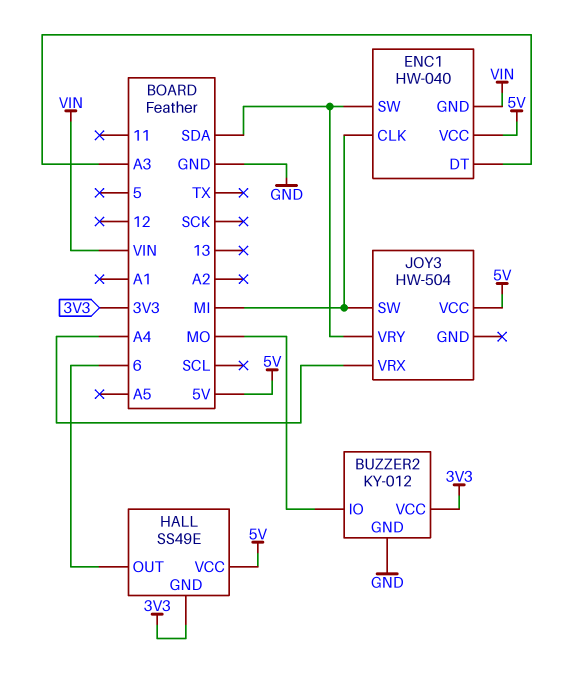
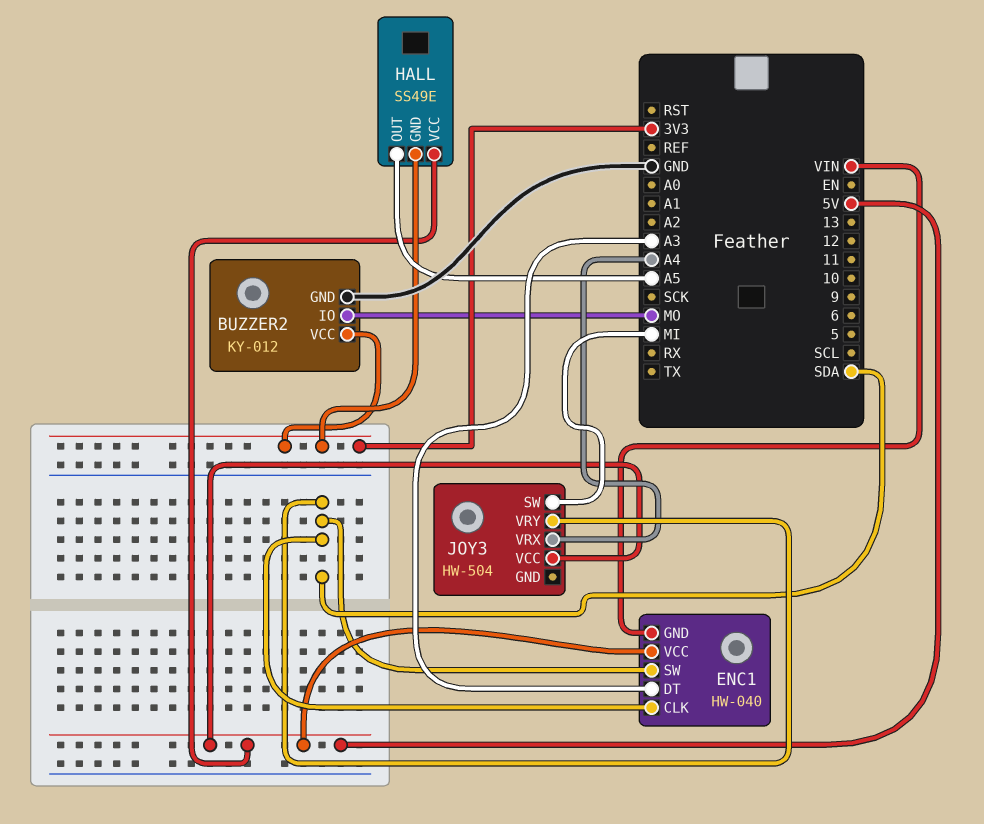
ENC1 pin CLK: MI -> SDA
HALL pin OUT: 6 -> A5

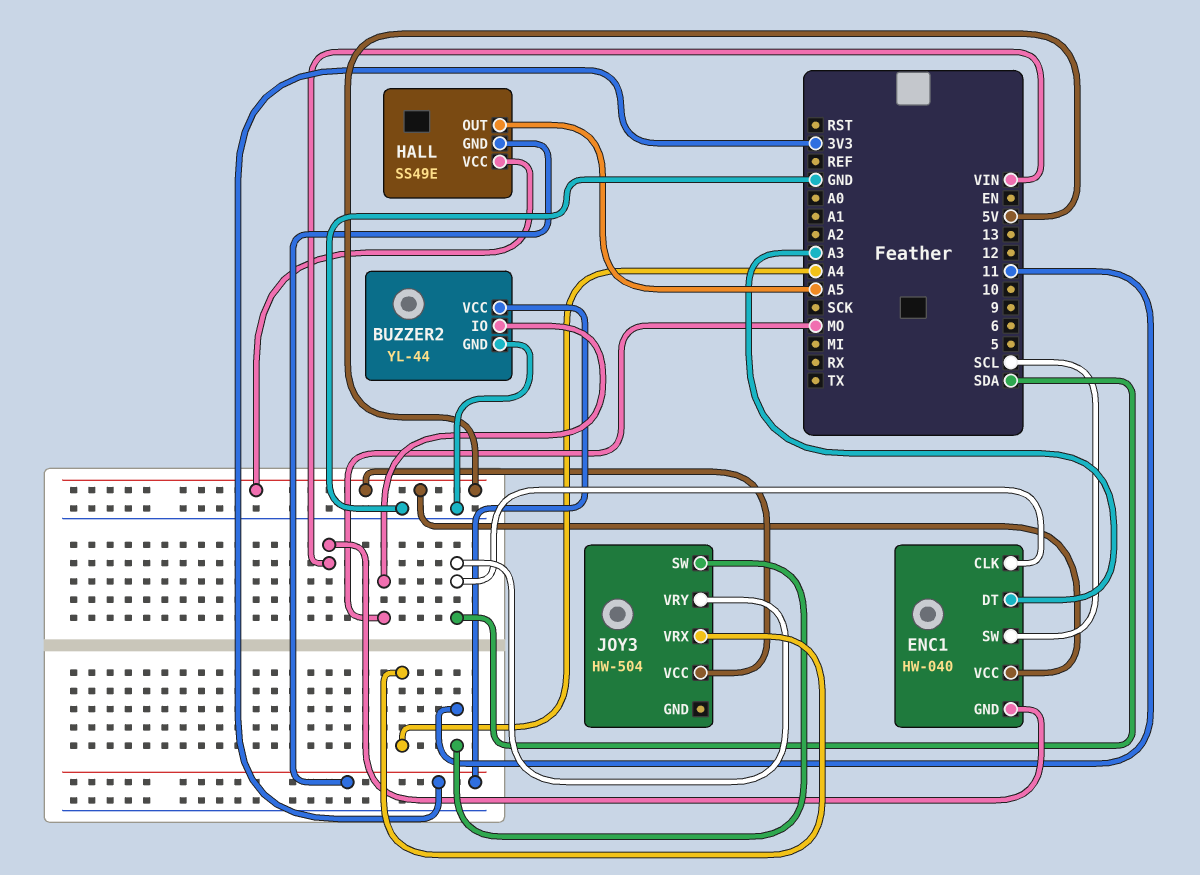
BUZZER2: KY-012 -> YL-44
ENC1 pin SW: SDA -> SCL
JOY3 pin SW: MI -> 11

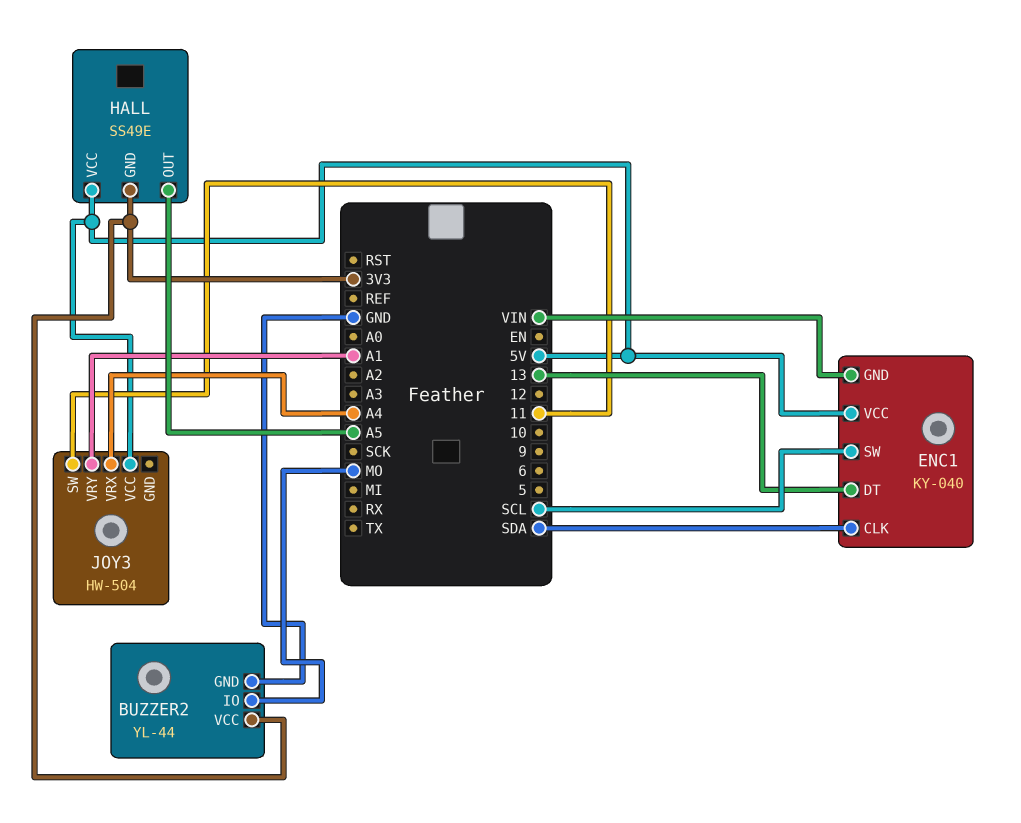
ENC1: HW-040 -> KY-040
ENC1 pin DT: A3 -> 13
JOY3 pin VRY: SDA -> A1

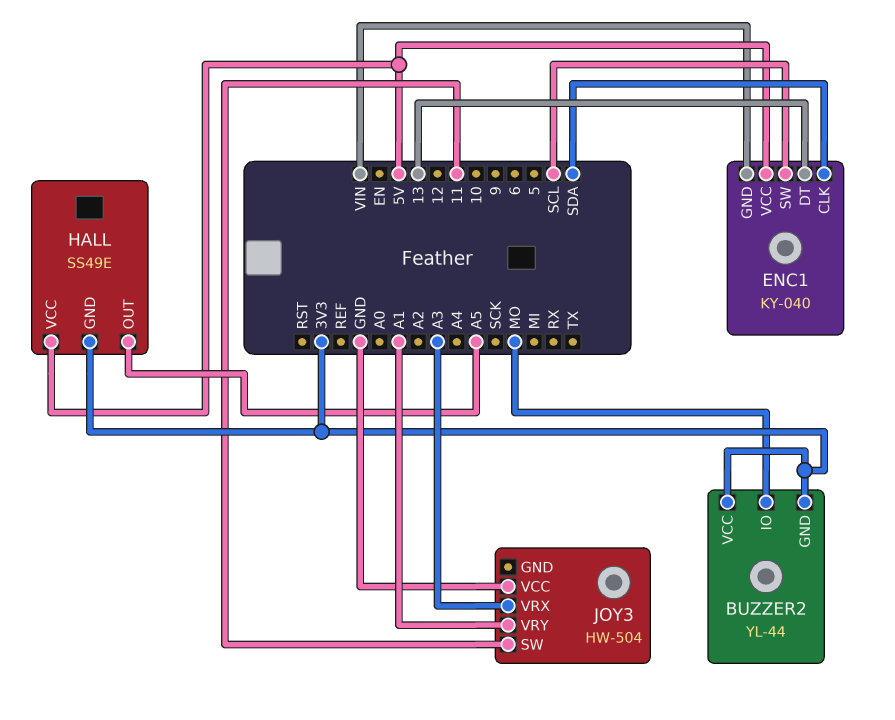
BUZZER2 pin GND: GND -> 3V3
JOY3 pin VCC: 5V -> GND
JOY3 pin VRX: A4 -> A3

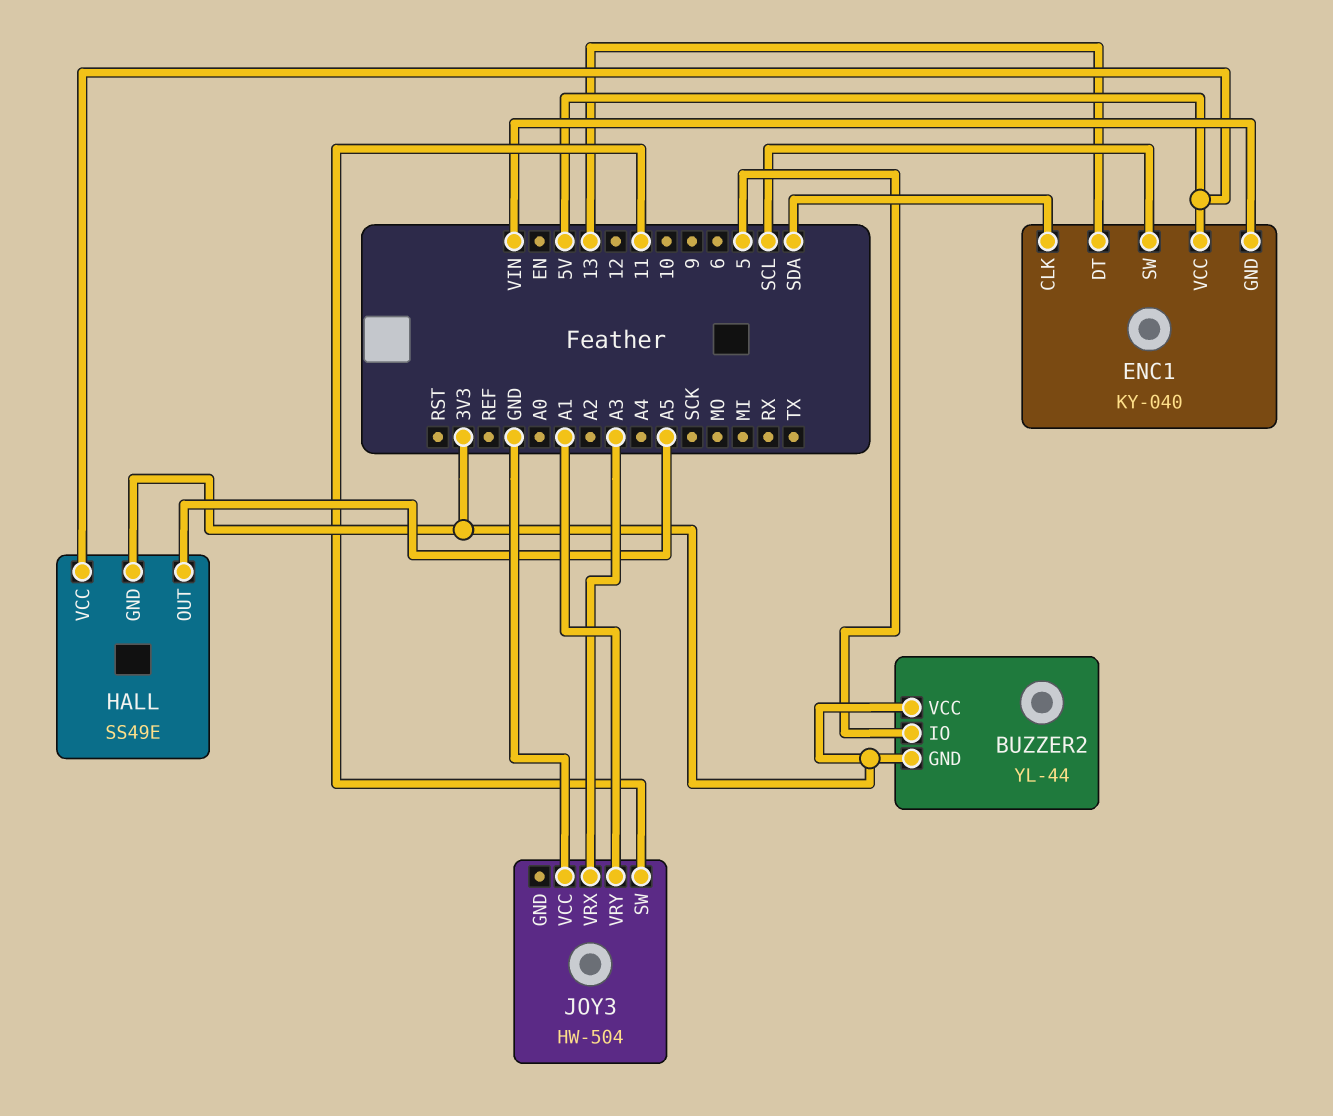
BUZZER2 pin IO: MO -> 5

